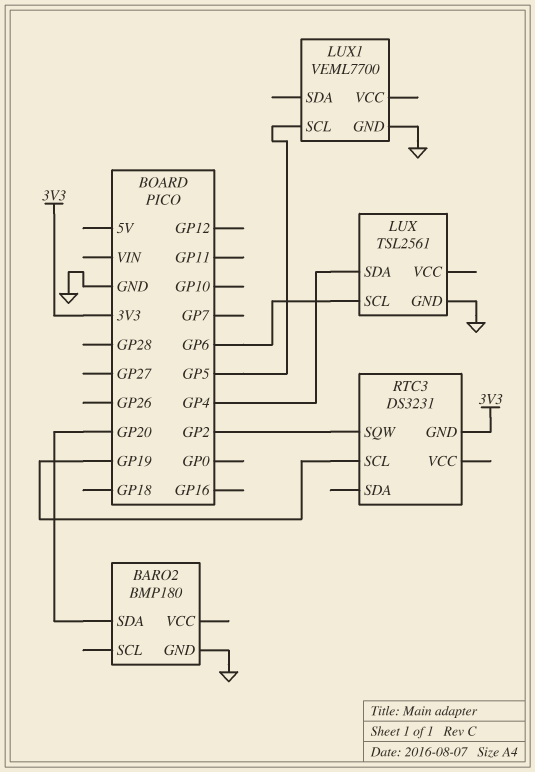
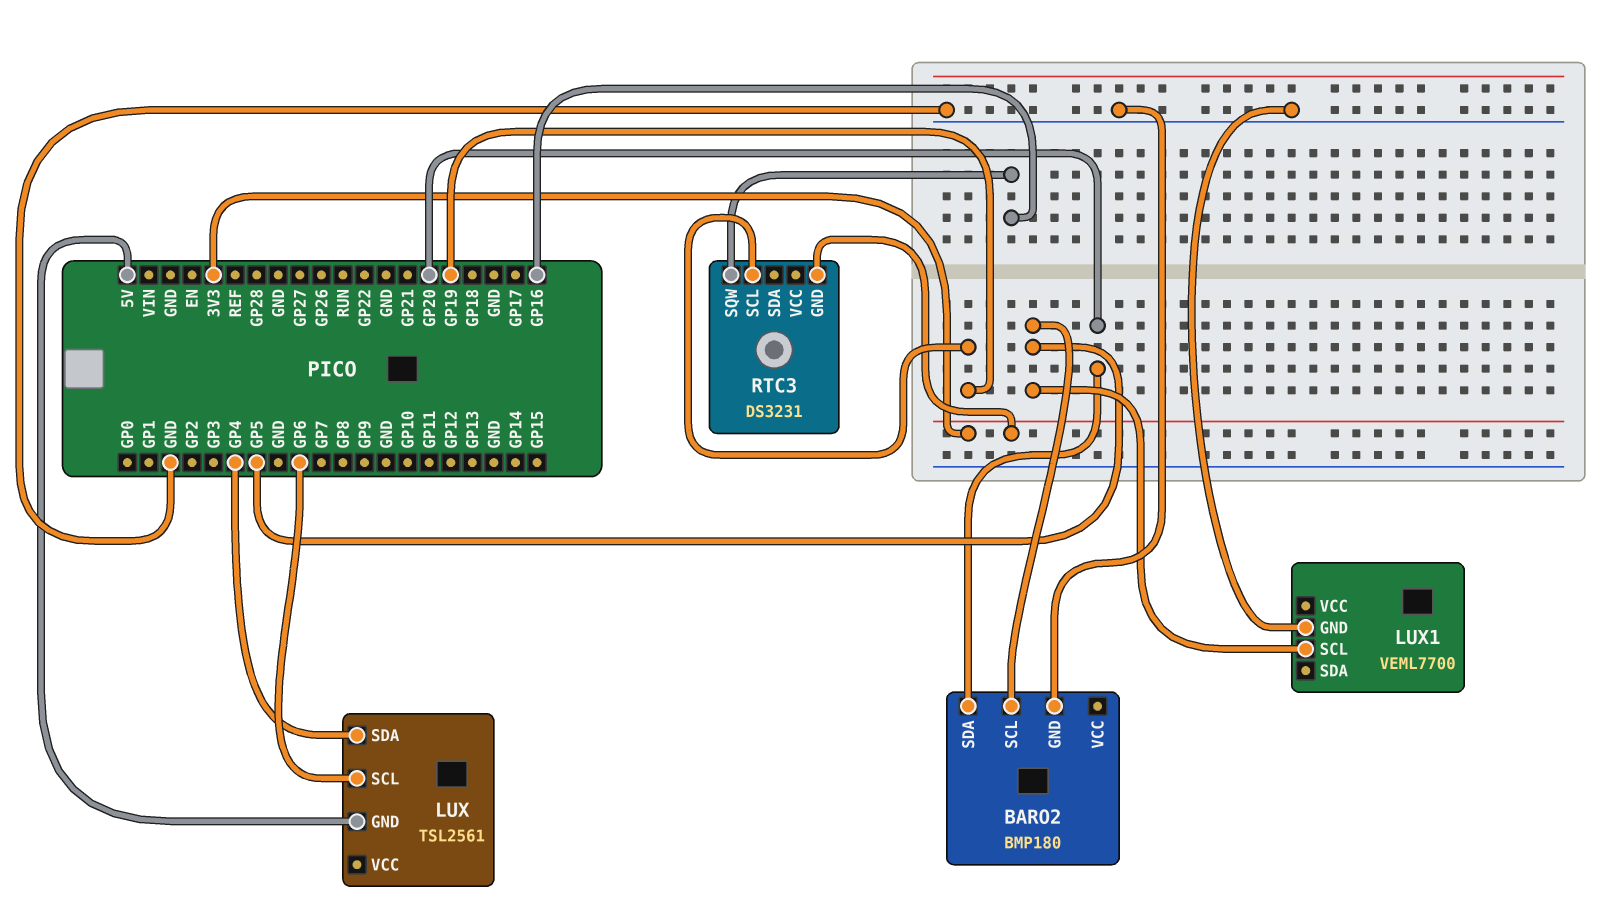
BARO2 pin SCL: none -> GP5
LUX pin GND: GND -> 5V
RTC3 pin SQW: GP2 -> GP16

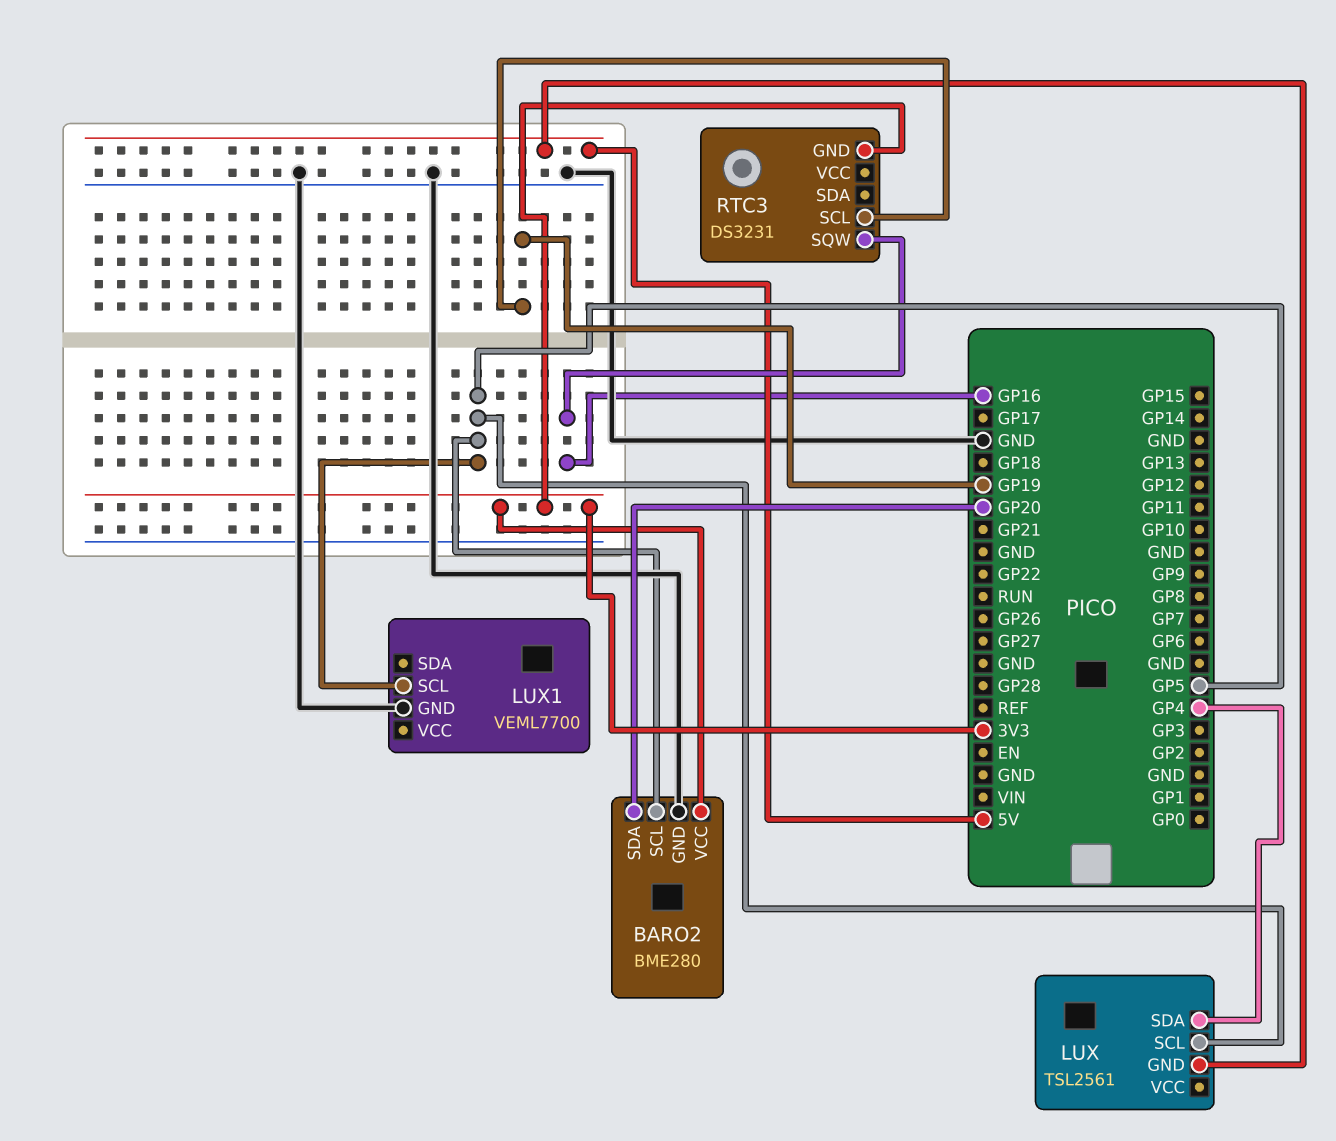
BARO2: BMP180 -> BME280
BARO2 pin VCC: none -> 3V3
LUX pin SCL: GP6 -> GP5

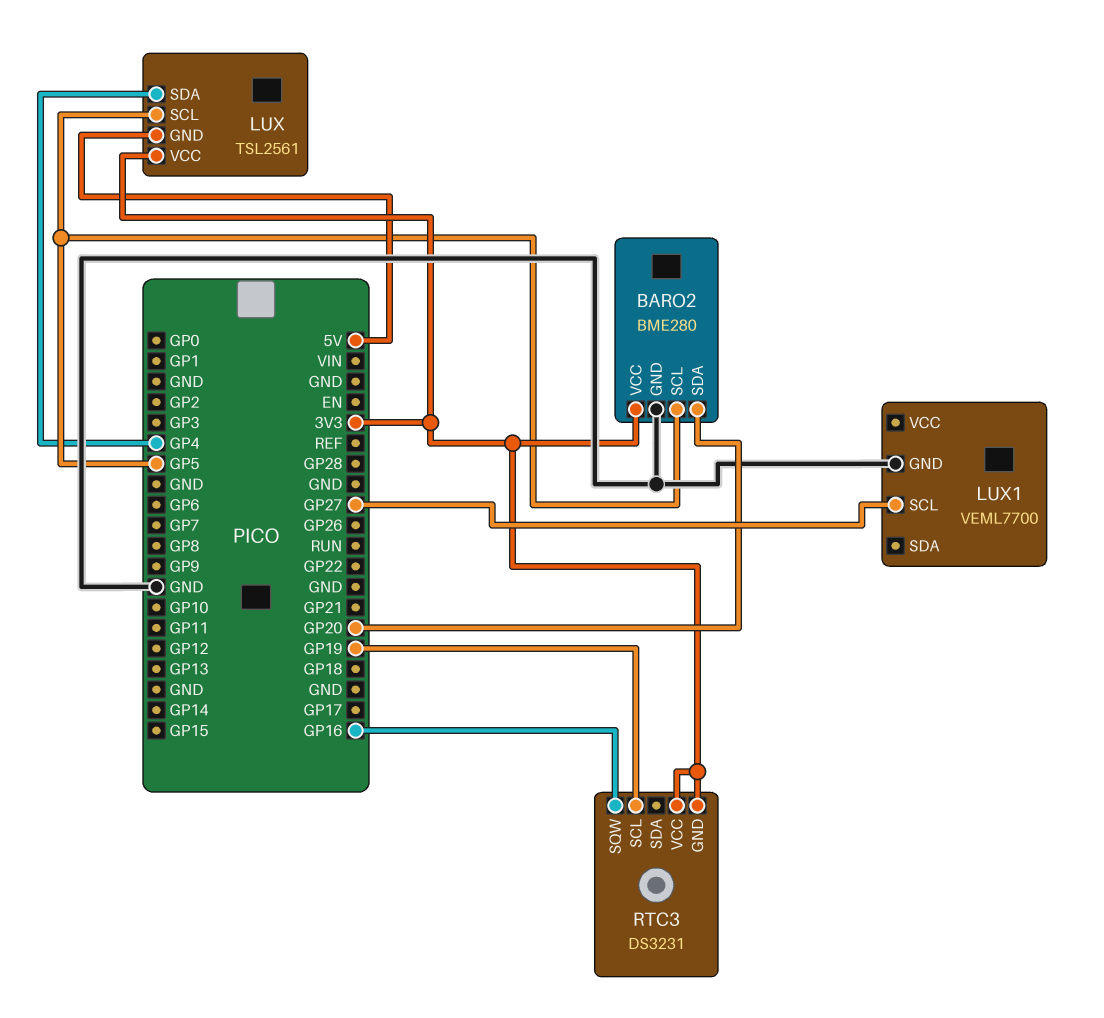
LUX pin VCC: none -> 3V3
LUX1 pin SCL: GP5 -> GP27
RTC3 pin VCC: none -> 3V3

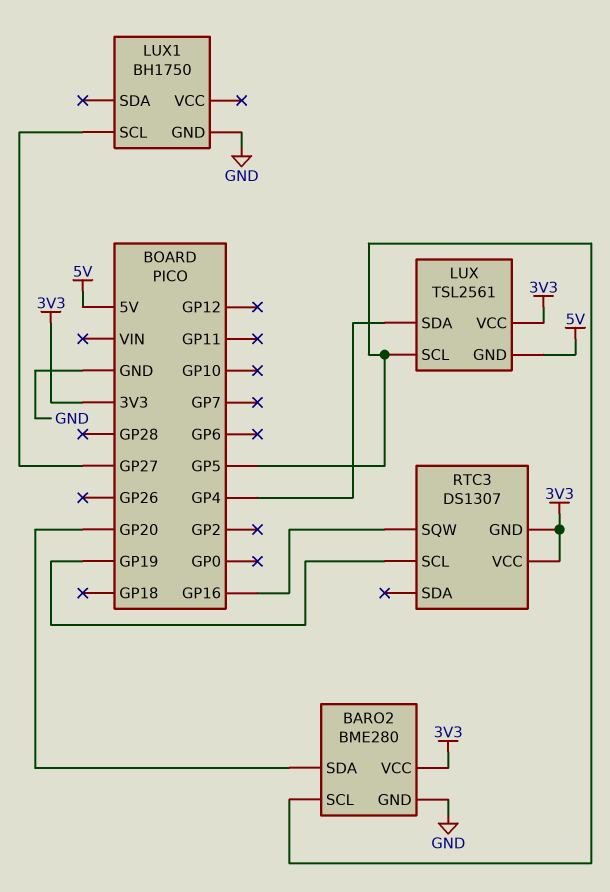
LUX1: VEML7700 -> BH1750
RTC3: DS3231 -> DS1307

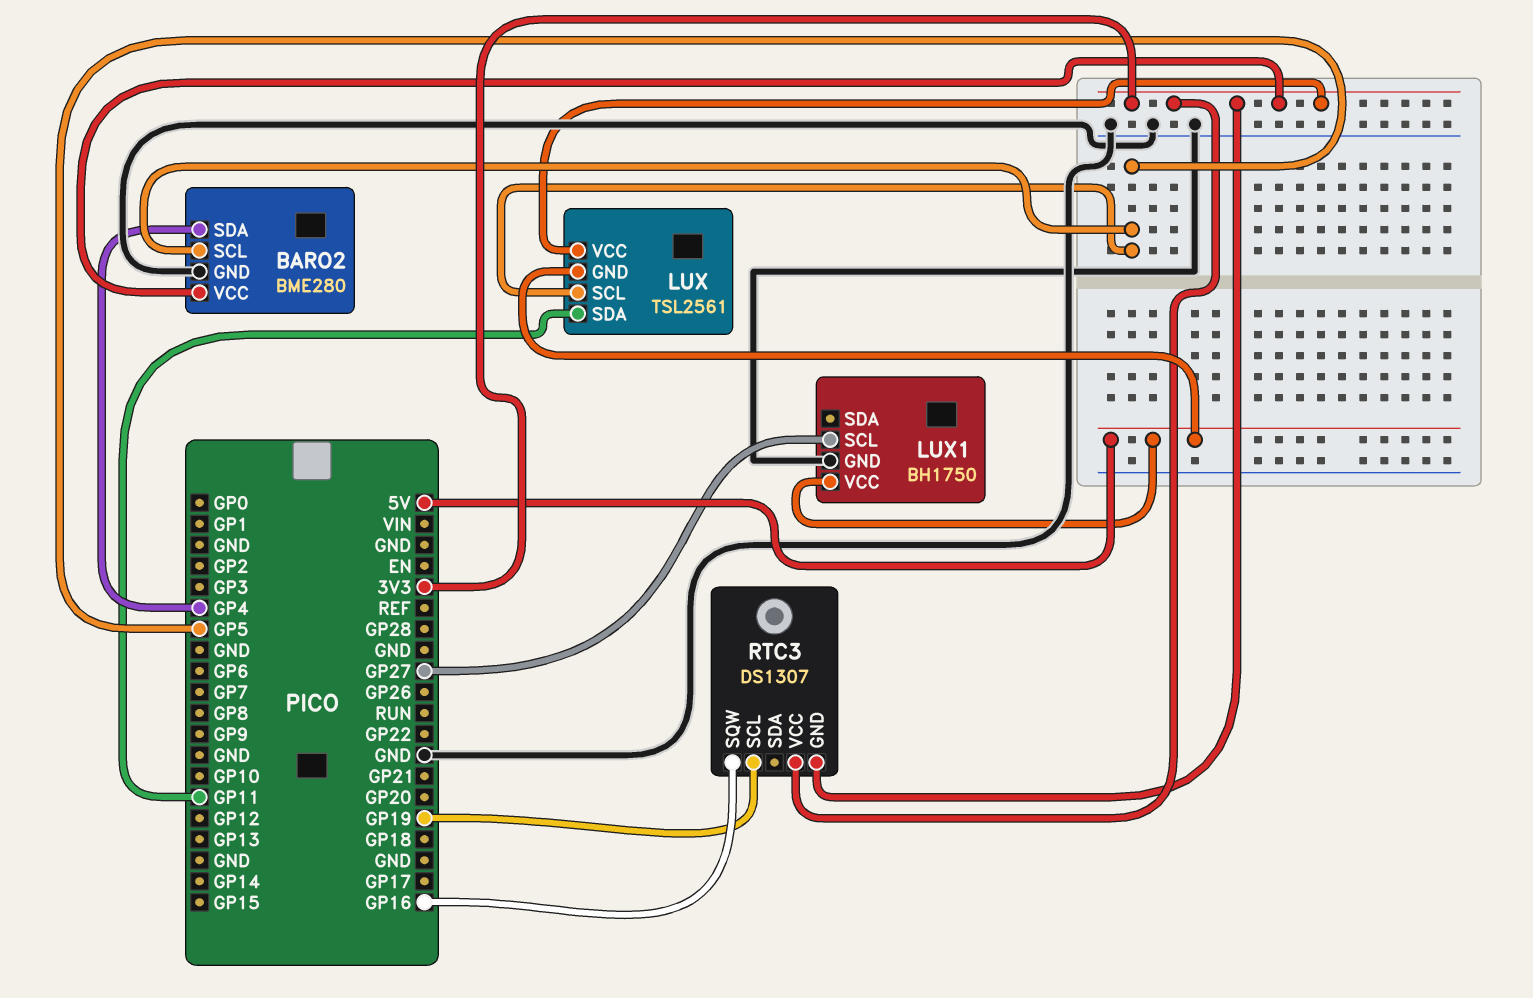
BARO2 pin SDA: GP20 -> GP4
LUX pin SDA: GP4 -> GP11
LUX1 pin VCC: none -> 5V

